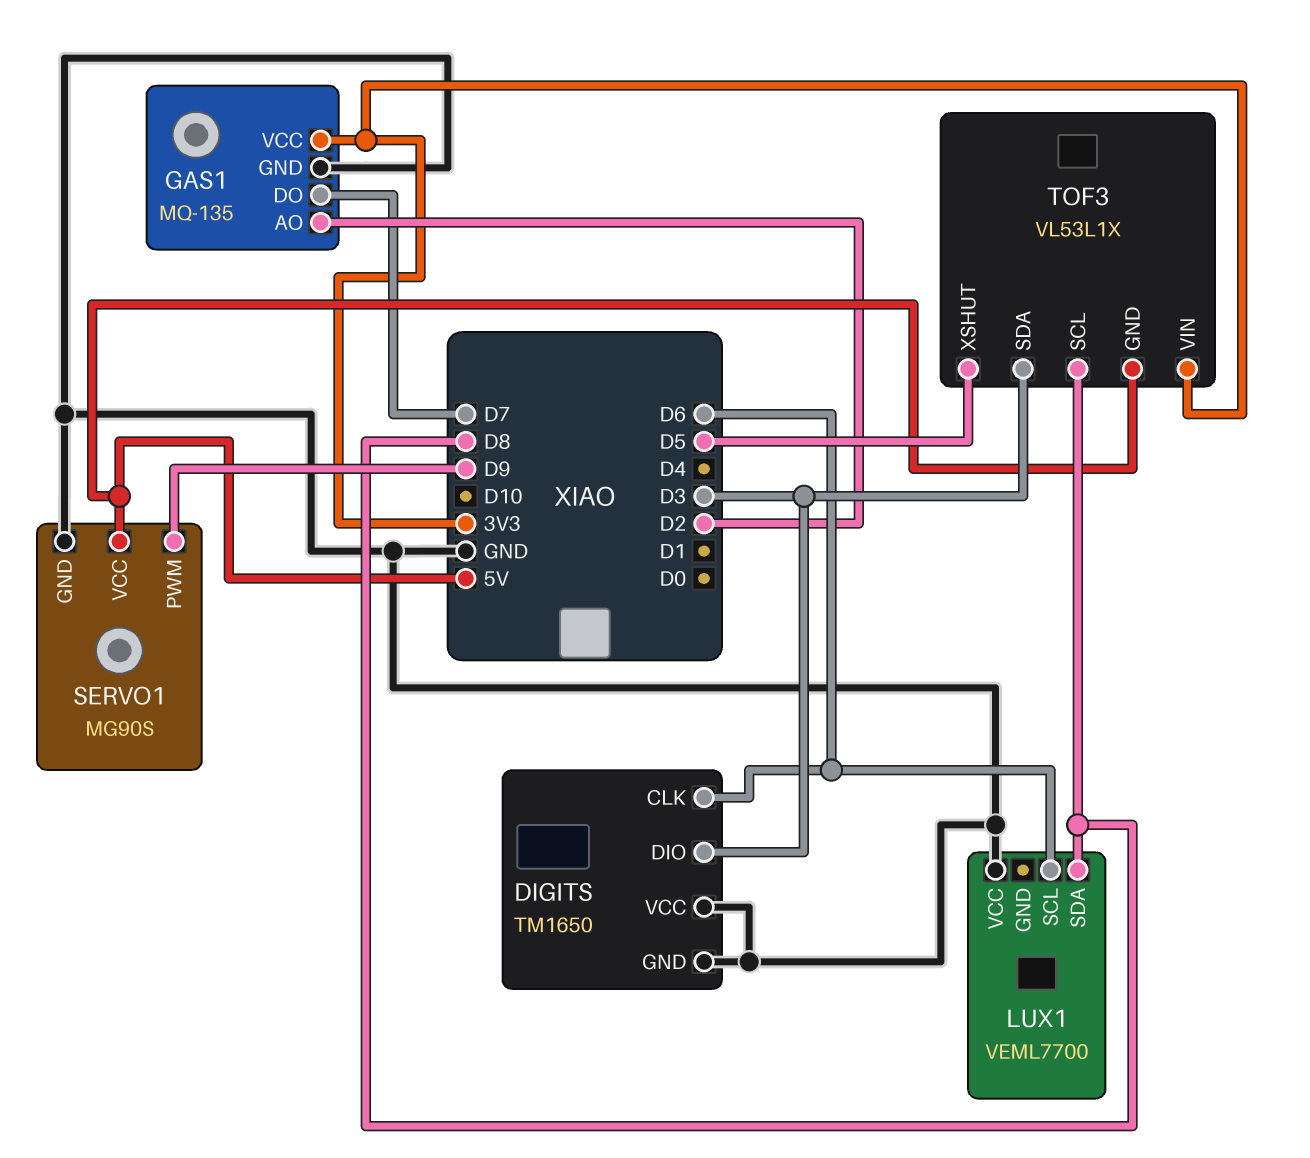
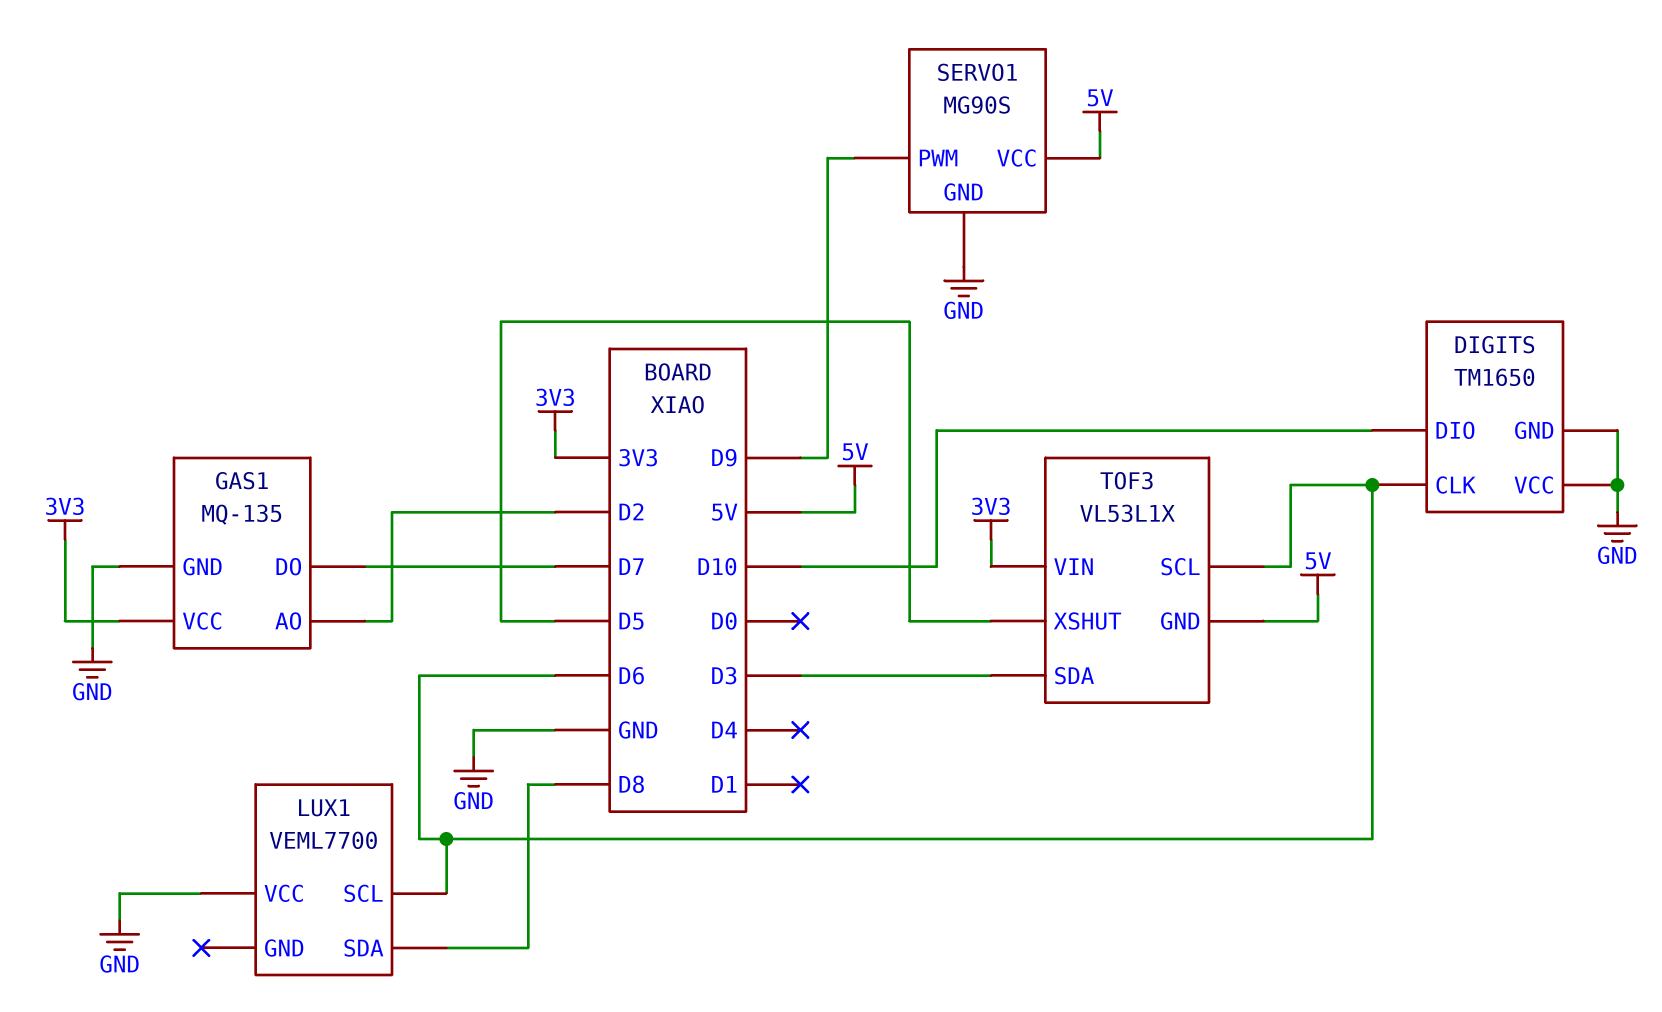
DIGITS pin DIO: D3 -> D10
TOF3 pin SCL: D8 -> D6

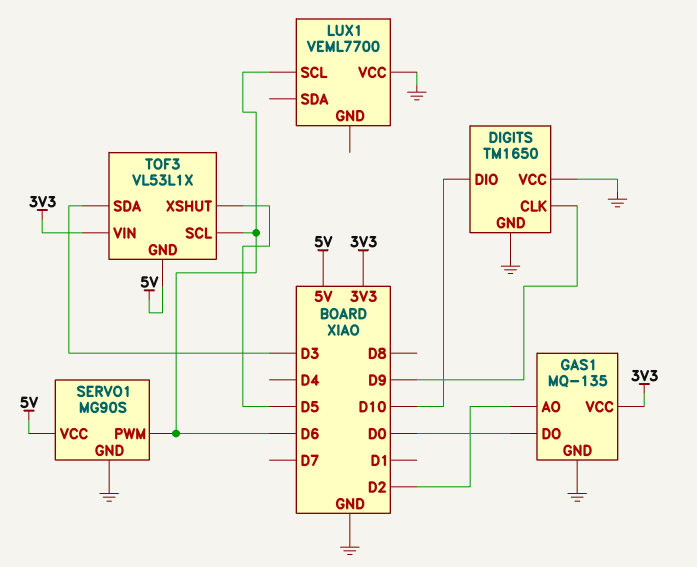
DIGITS pin CLK: D6 -> D9
GAS1 pin DO: D7 -> D0
LUX1 pin SDA: D8 -> none
SERVO1 pin PWM: D9 -> D6

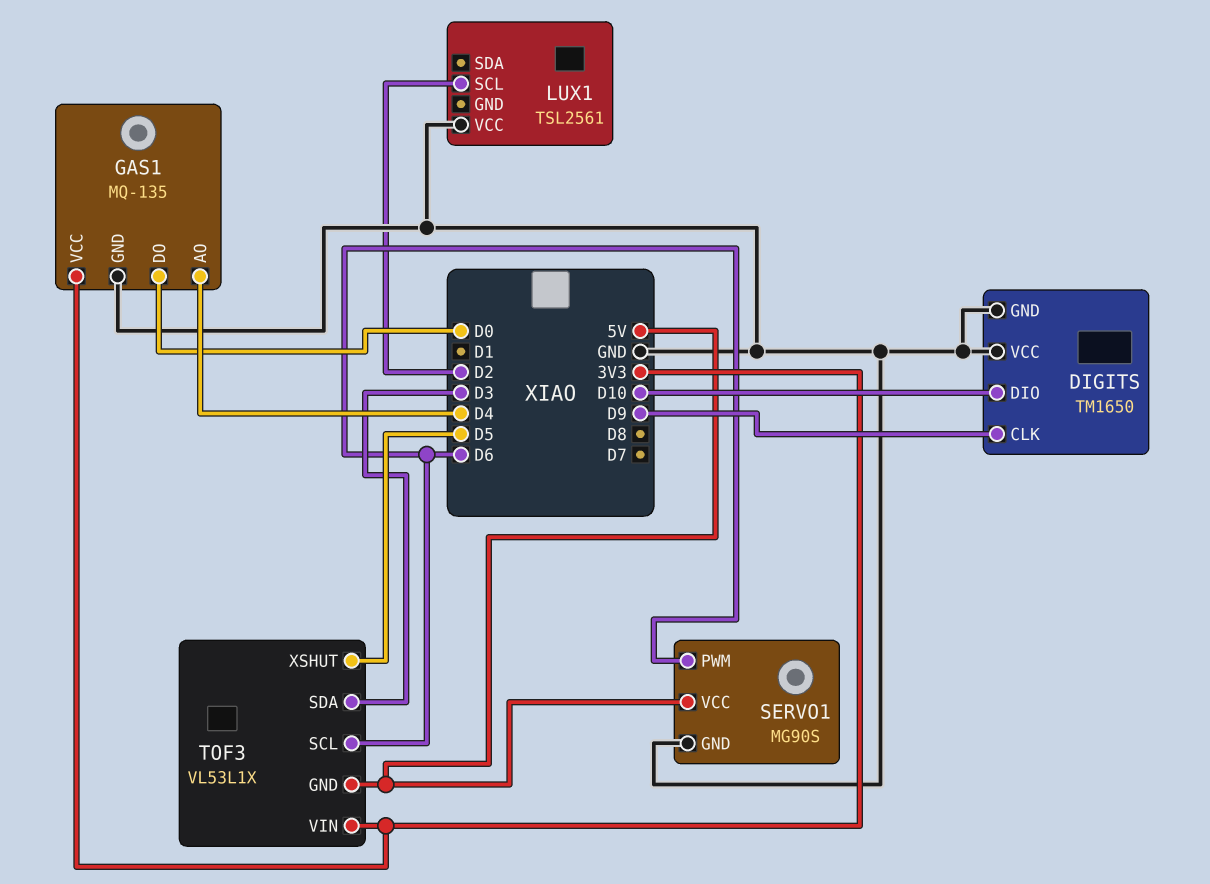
GAS1 pin AO: D2 -> D4
LUX1: VEML7700 -> TSL2561
LUX1 pin SCL: D6 -> D2

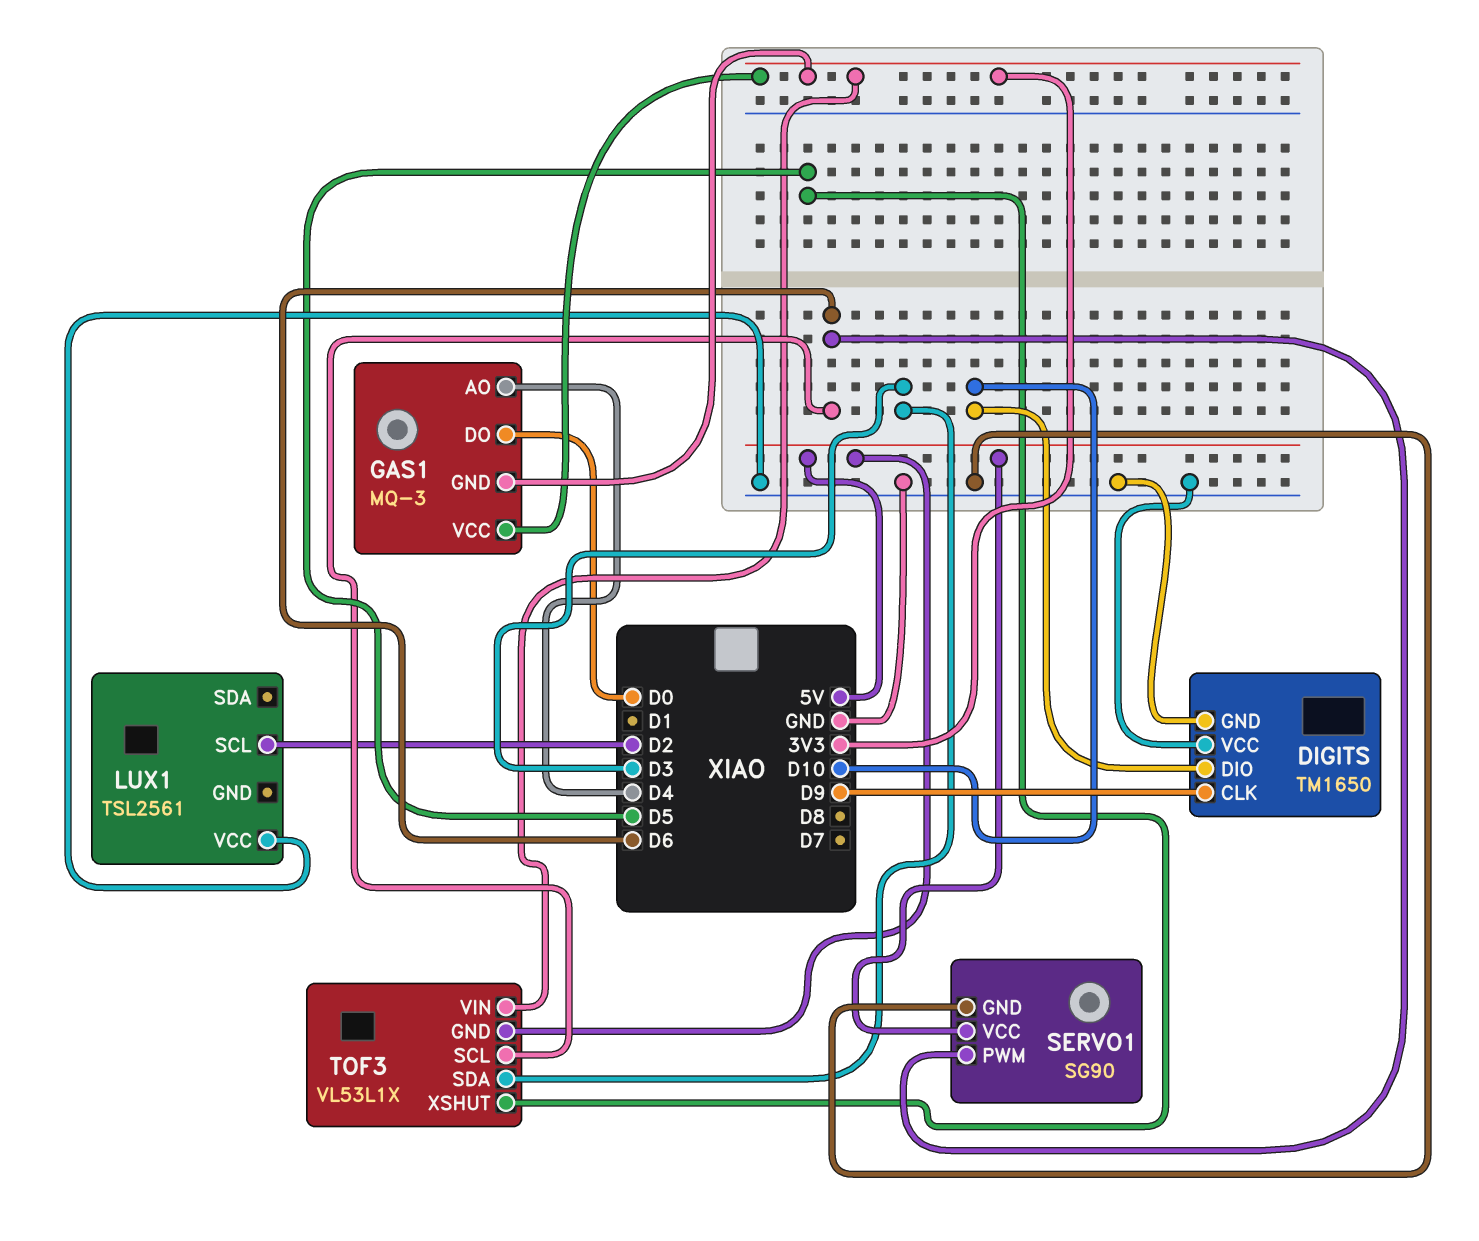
GAS1: MQ-135 -> MQ-3
GAS1 pin GND: GND -> 3V3
SERVO1: MG90S -> SG90

